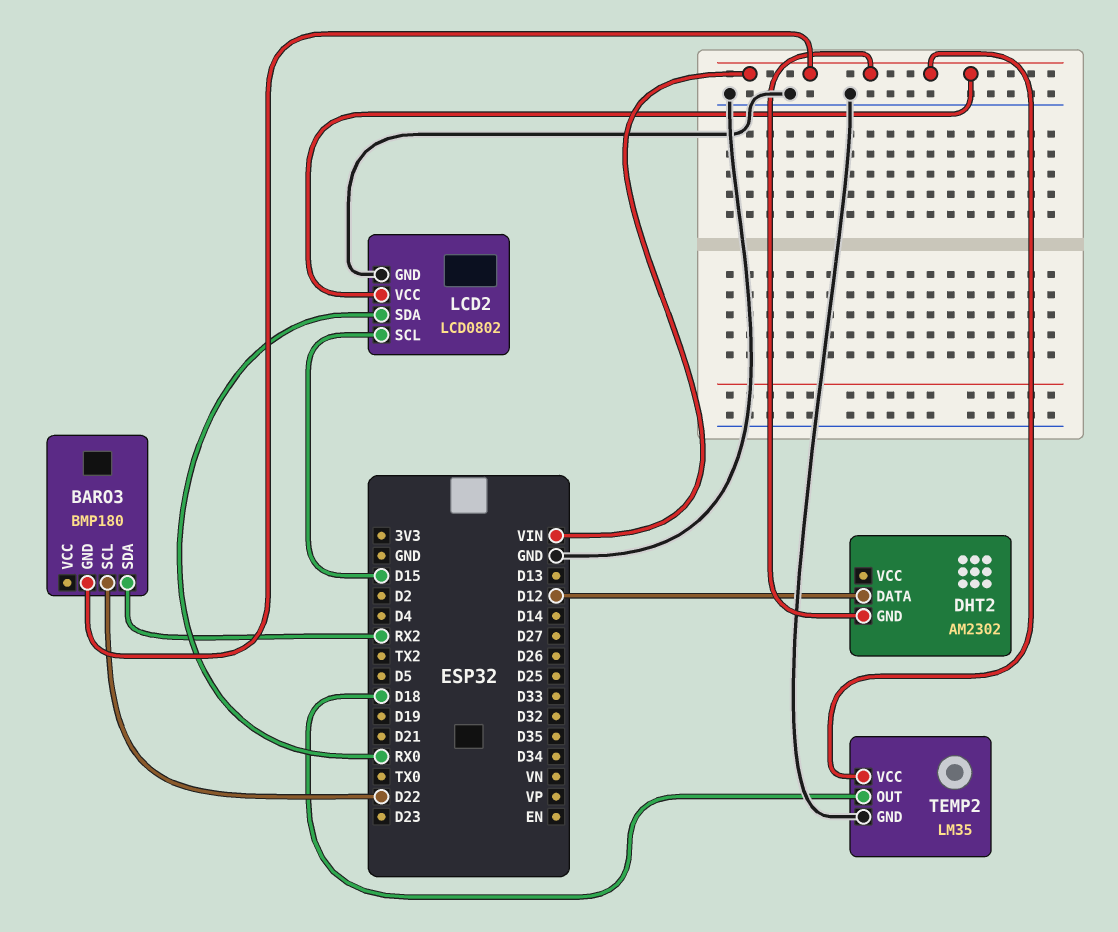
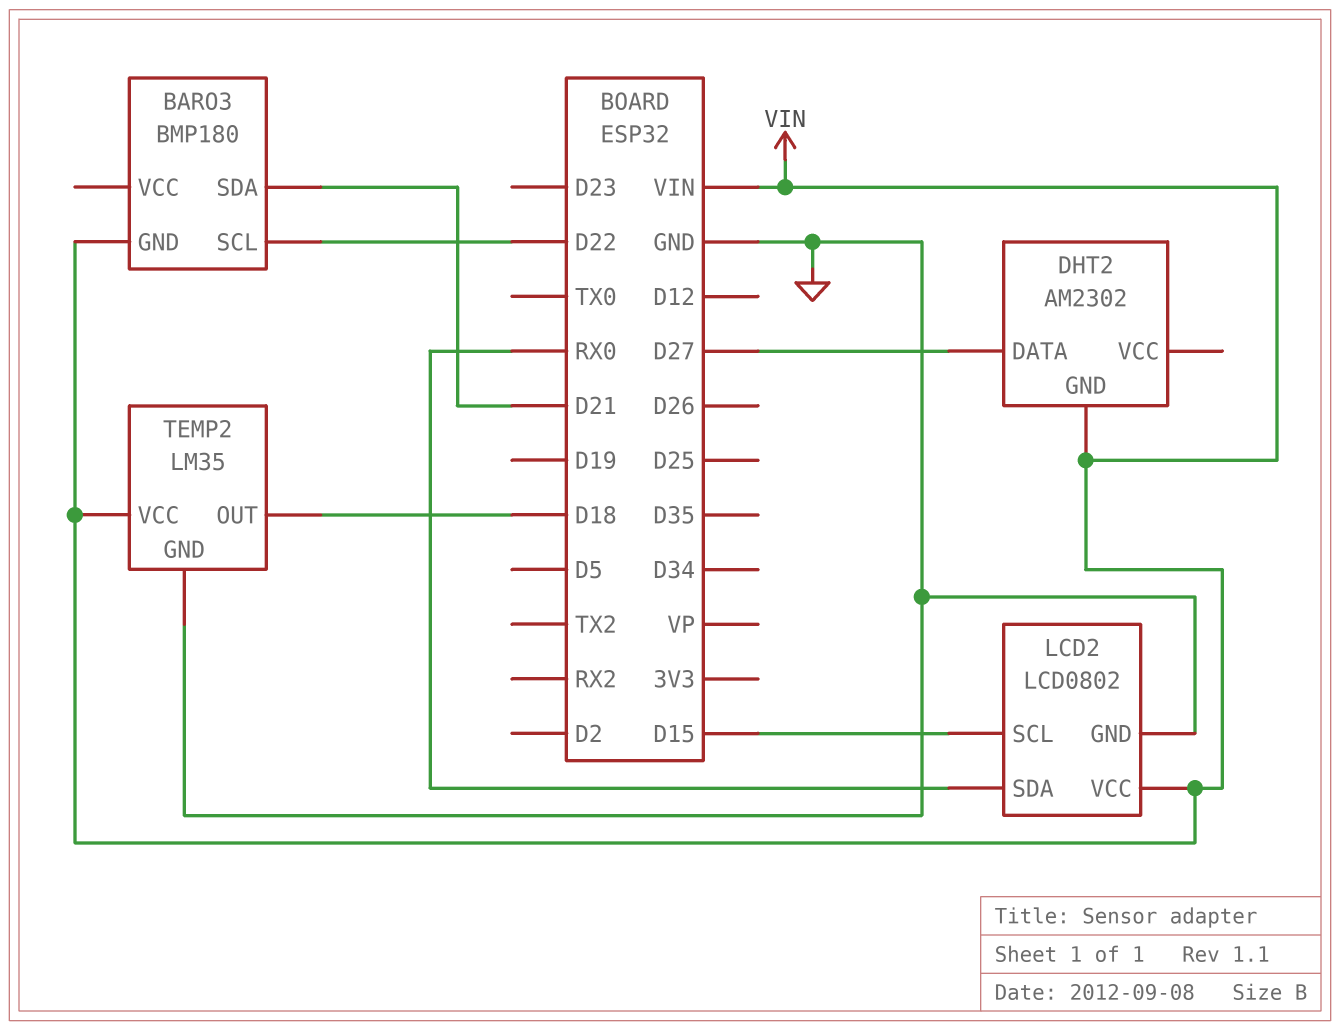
BARO3 pin SDA: RX2 -> D21
DHT2 pin DATA: D12 -> D27

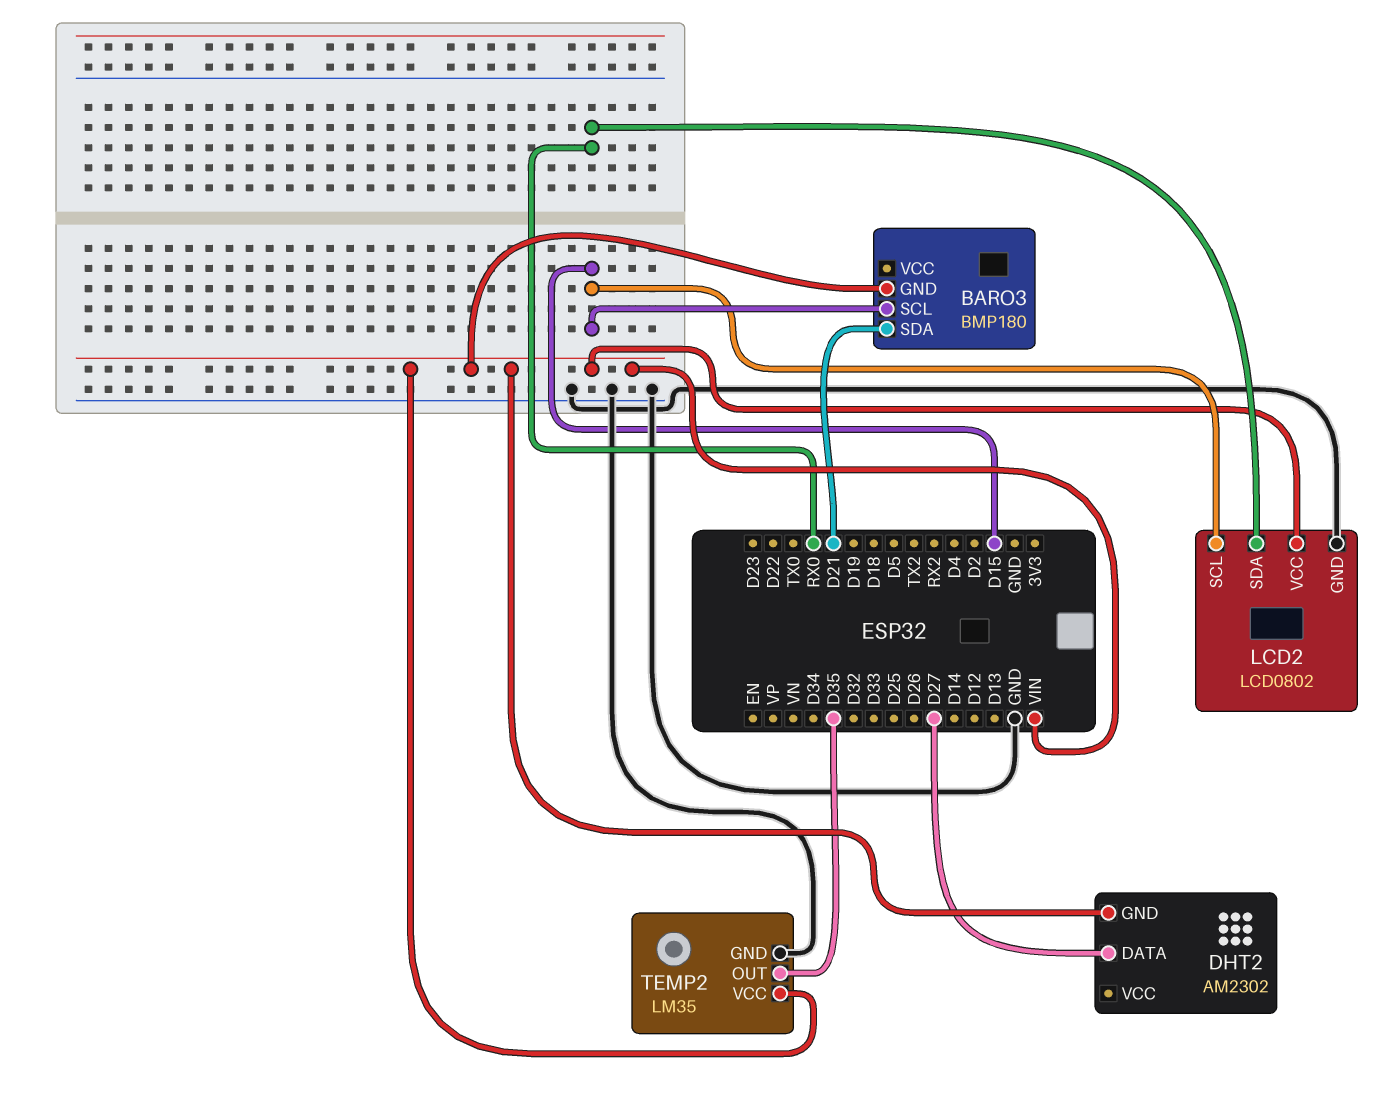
BARO3 pin SCL: D22 -> D15
TEMP2 pin OUT: D18 -> D35

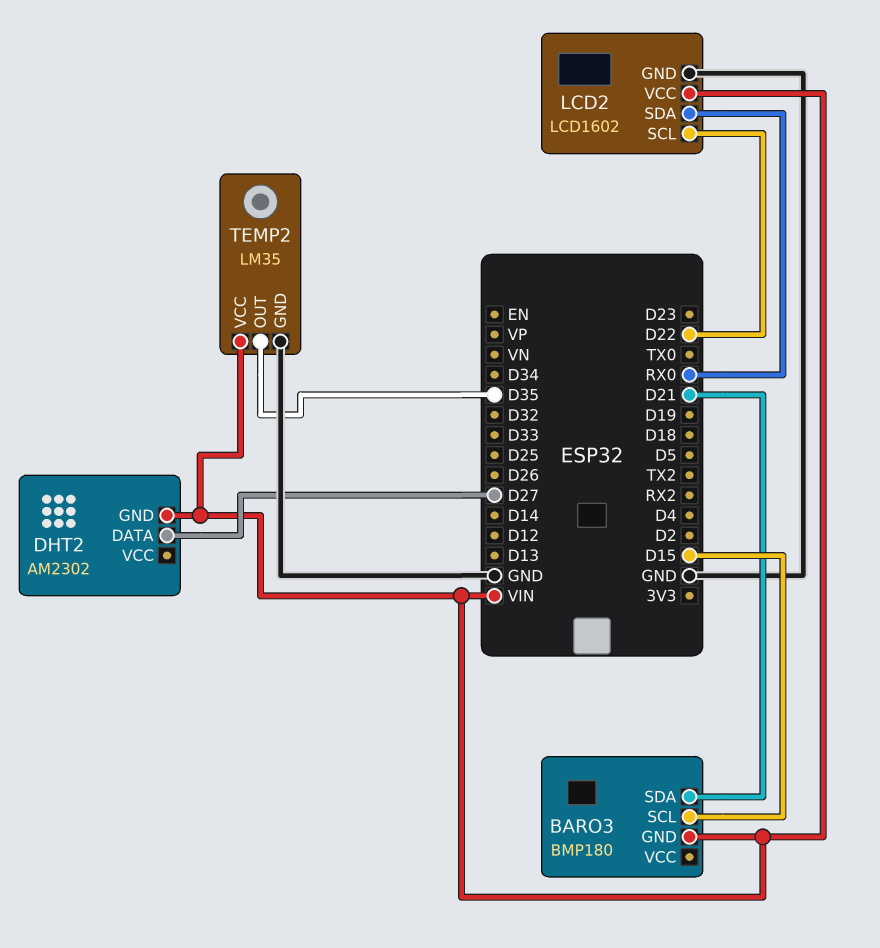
LCD2: LCD0802 -> LCD1602
LCD2 pin SCL: D15 -> D22

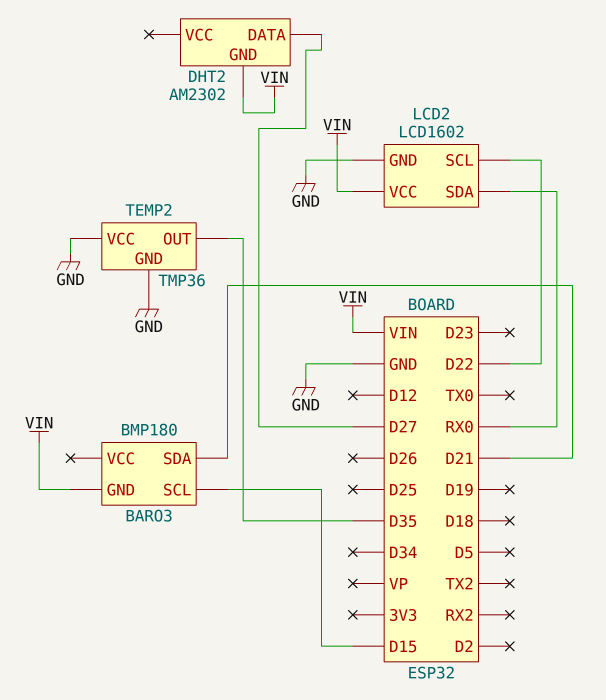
TEMP2: LM35 -> TMP36
TEMP2 pin VCC: VIN -> GND

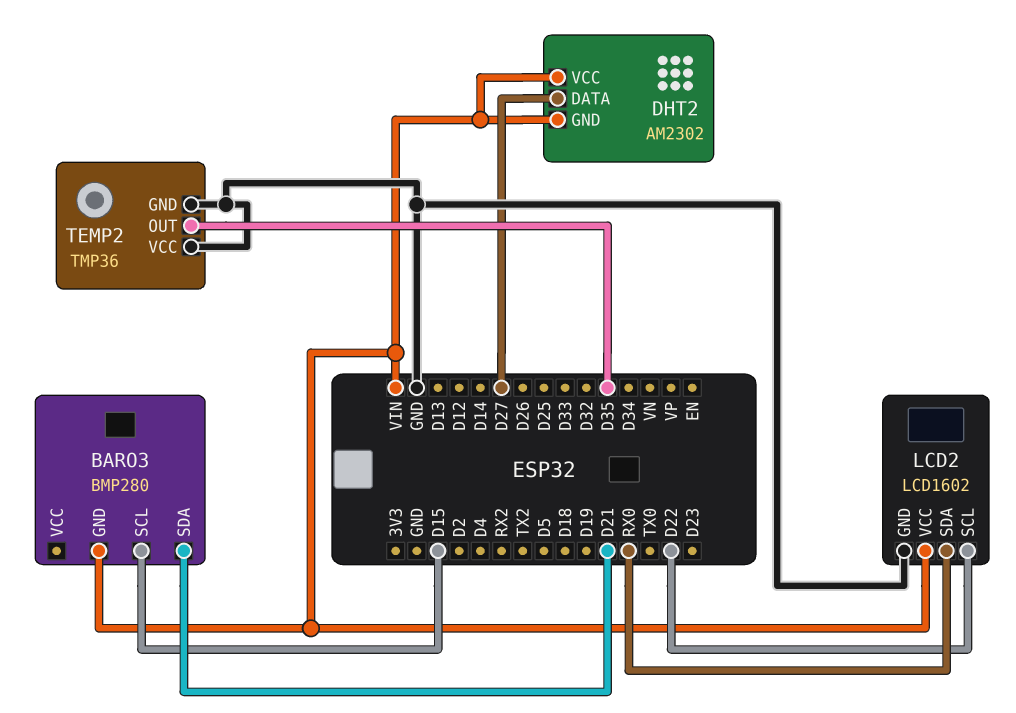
BARO3: BMP180 -> BMP280
DHT2 pin VCC: none -> VIN

